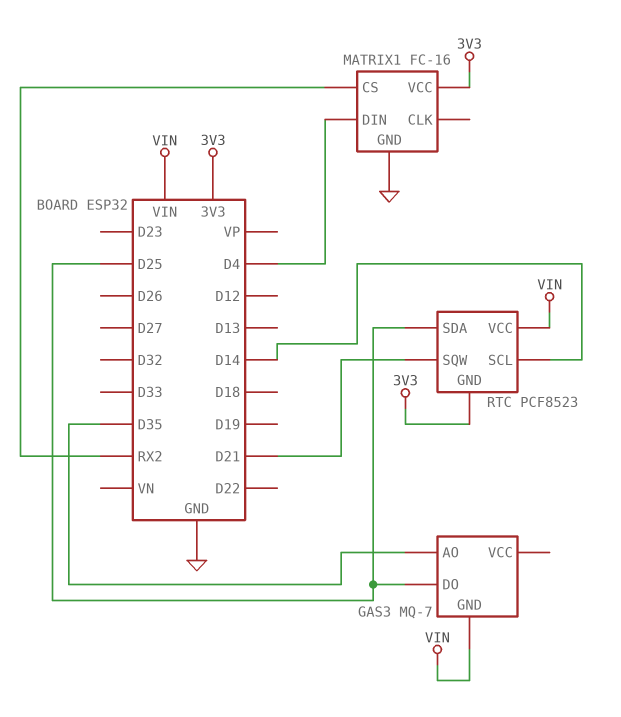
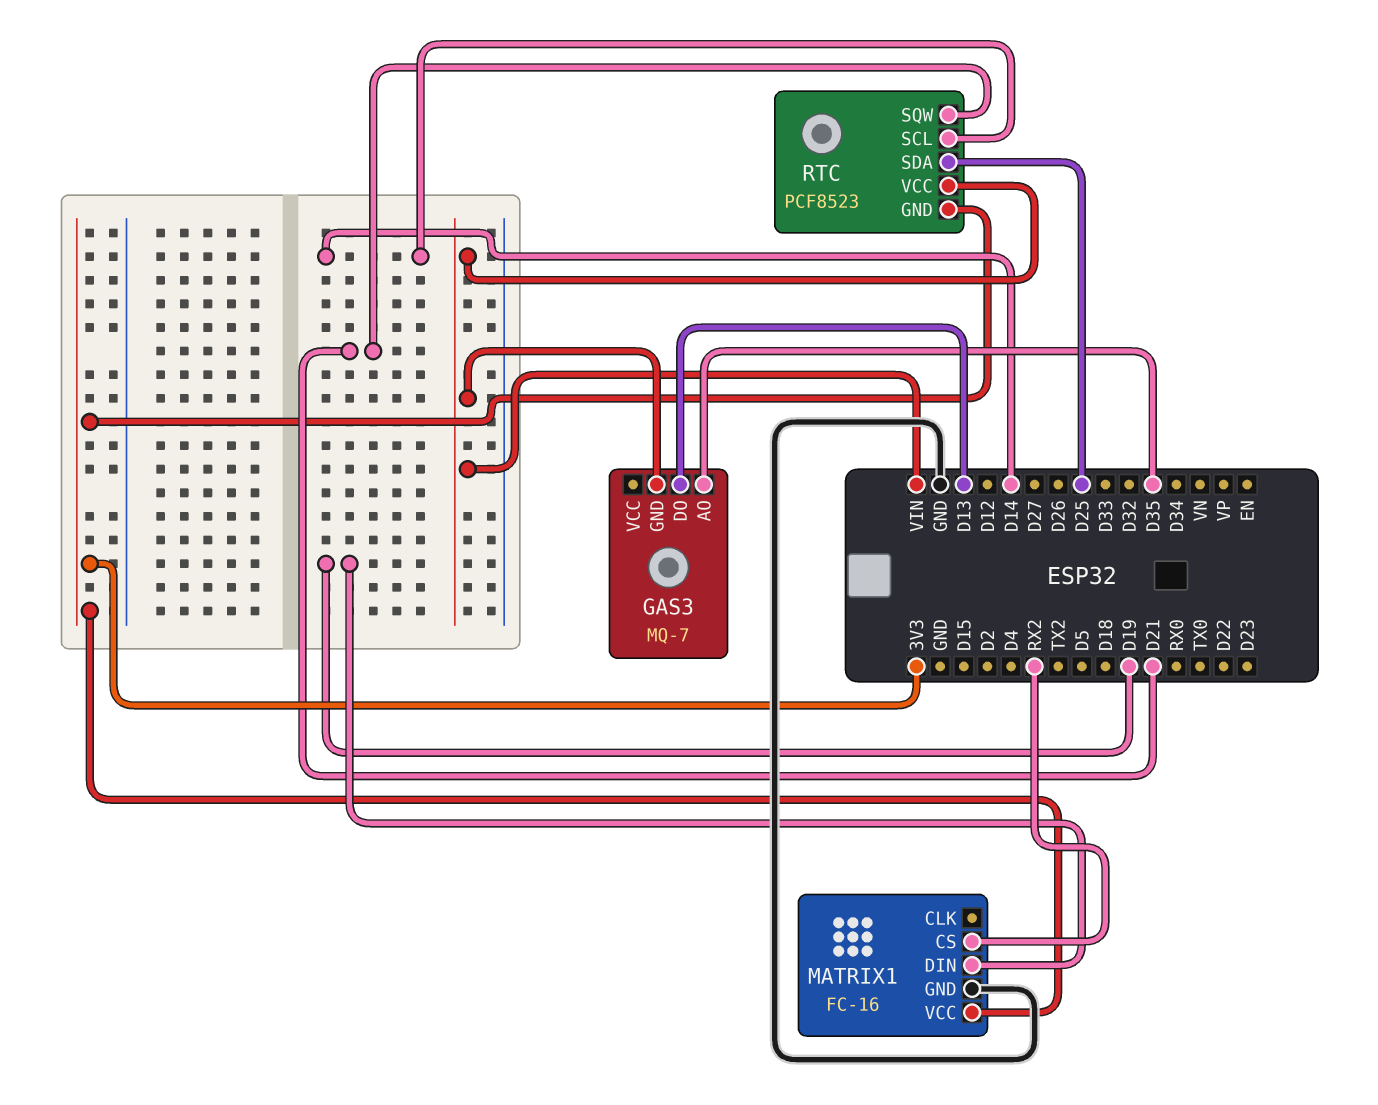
GAS3 pin DO: D25 -> D13
MATRIX1 pin DIN: D4 -> D19

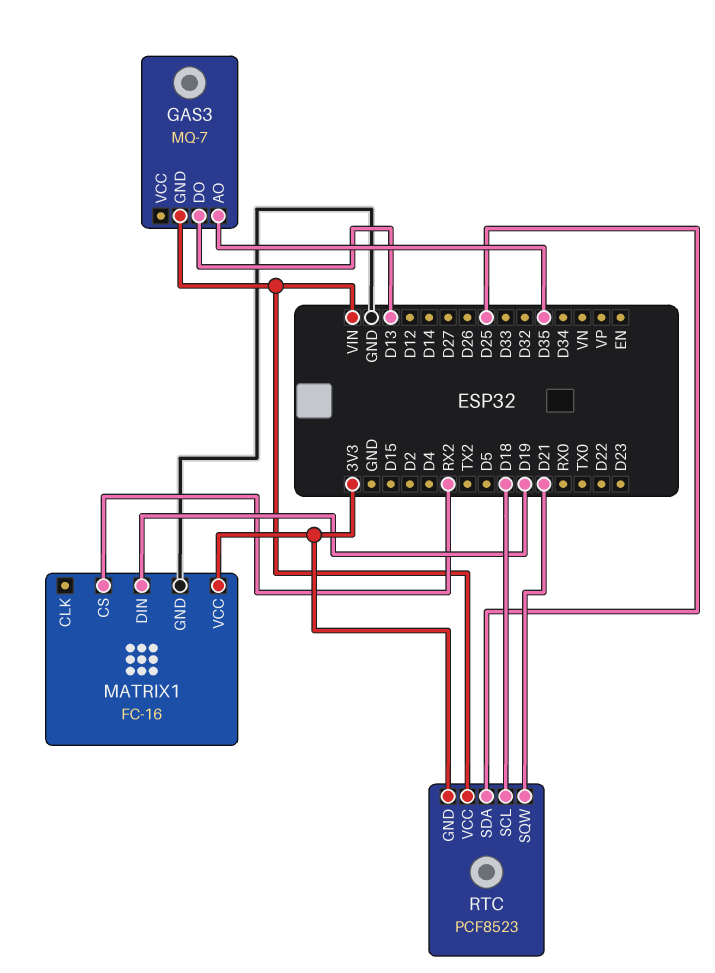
RTC pin SCL: D14 -> D18

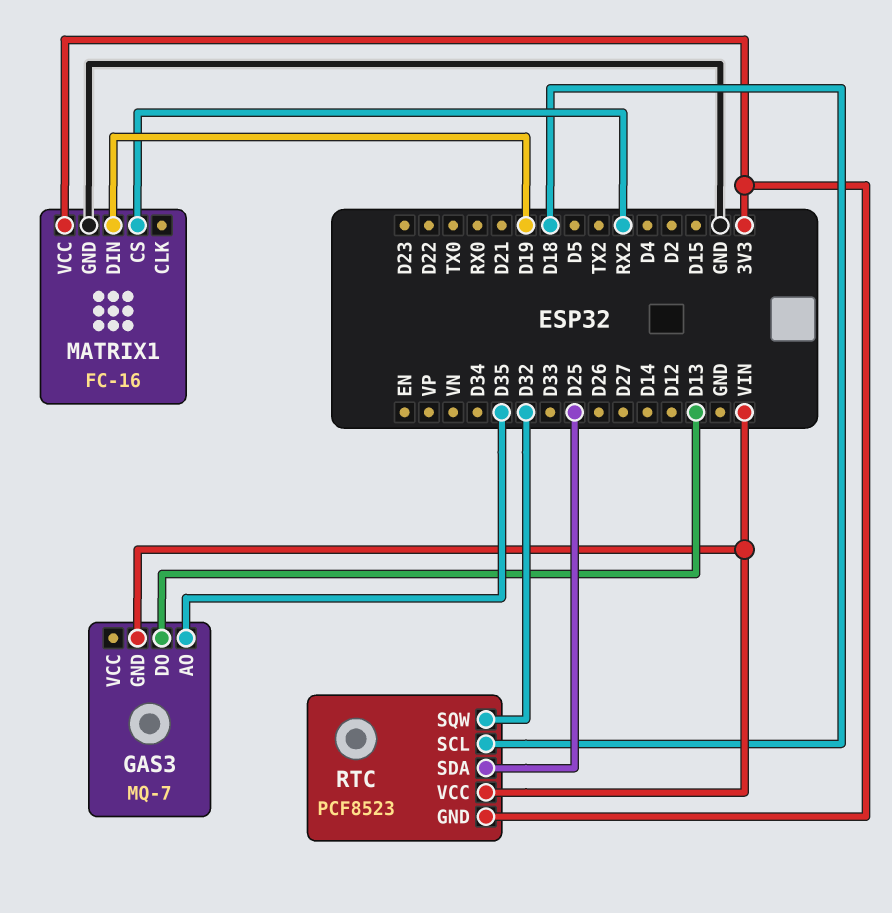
RTC pin SQW: D21 -> D32

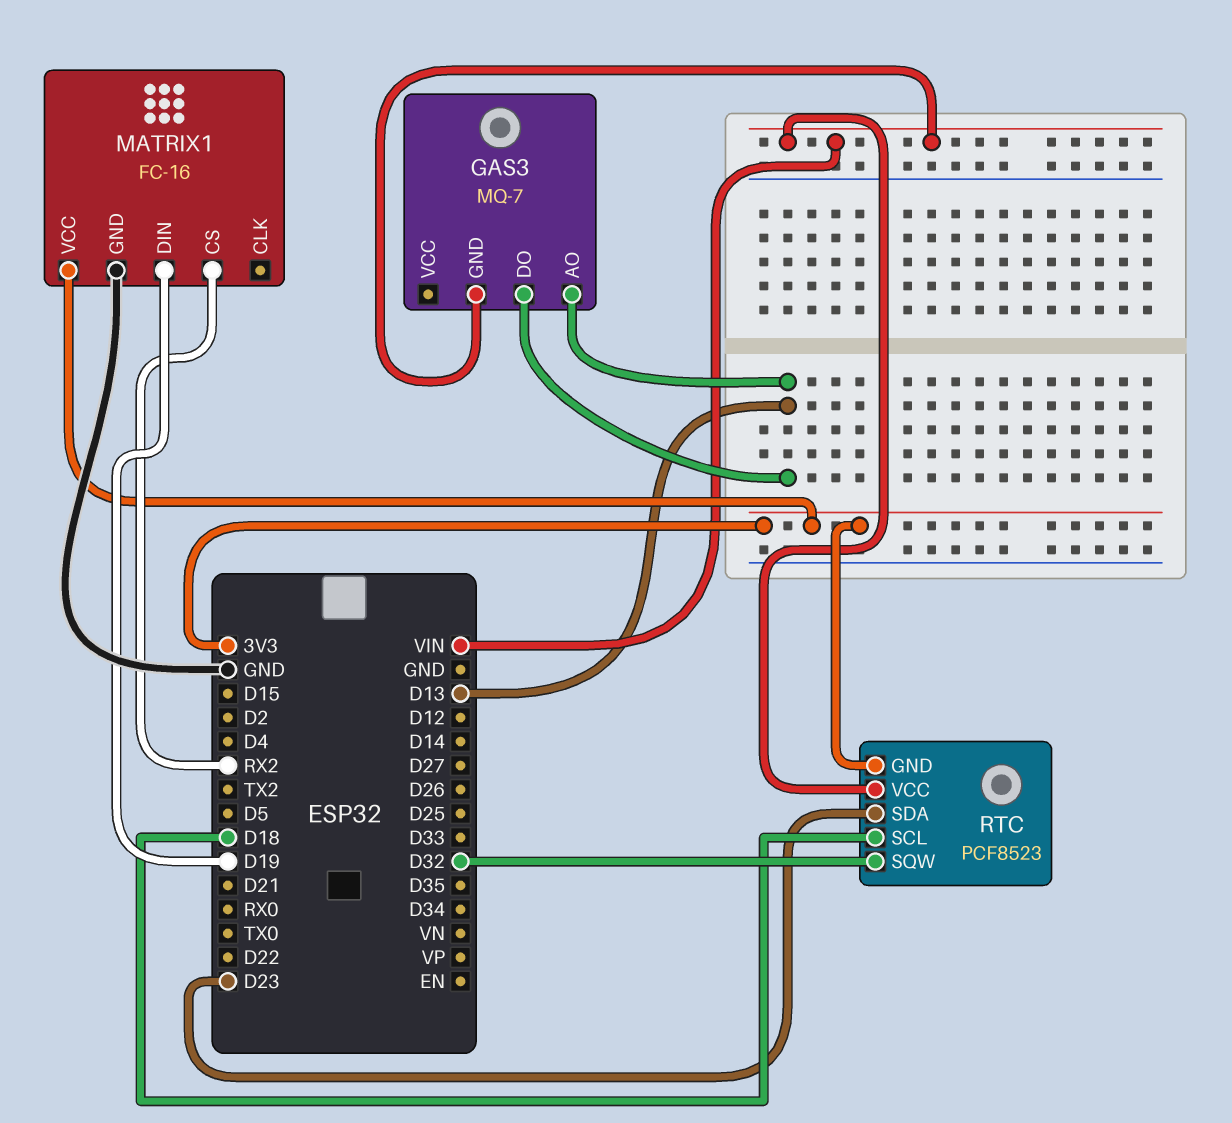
GAS3 pin AO: D35 -> D13
RTC pin SDA: D25 -> D23

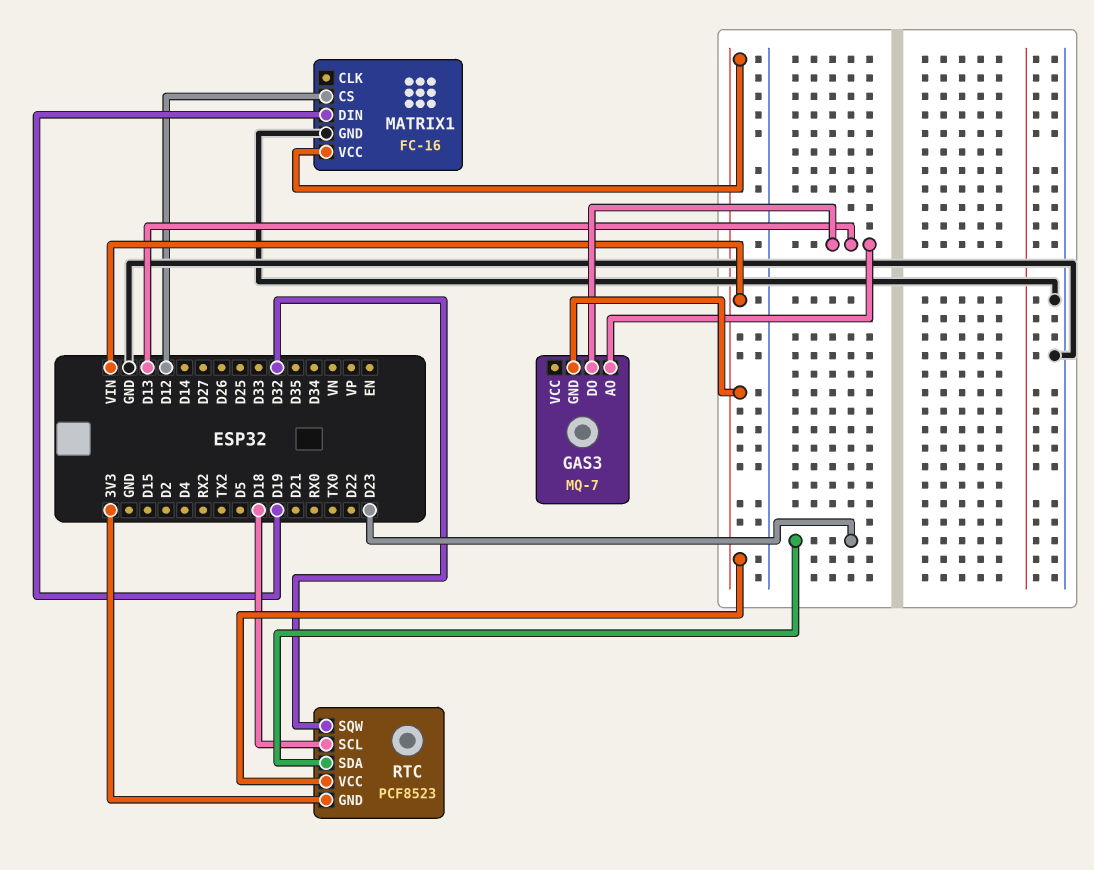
MATRIX1 pin CS: RX2 -> D12
MATRIX1 pin VCC: 3V3 -> VIN

